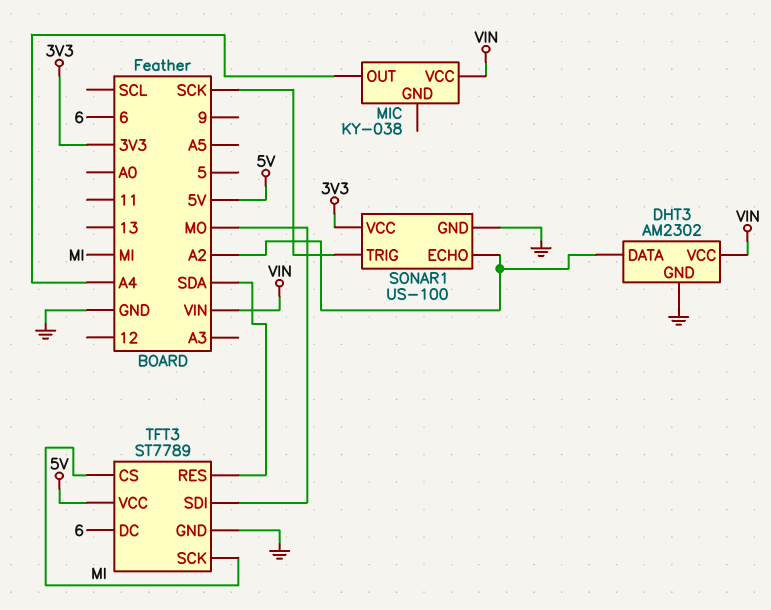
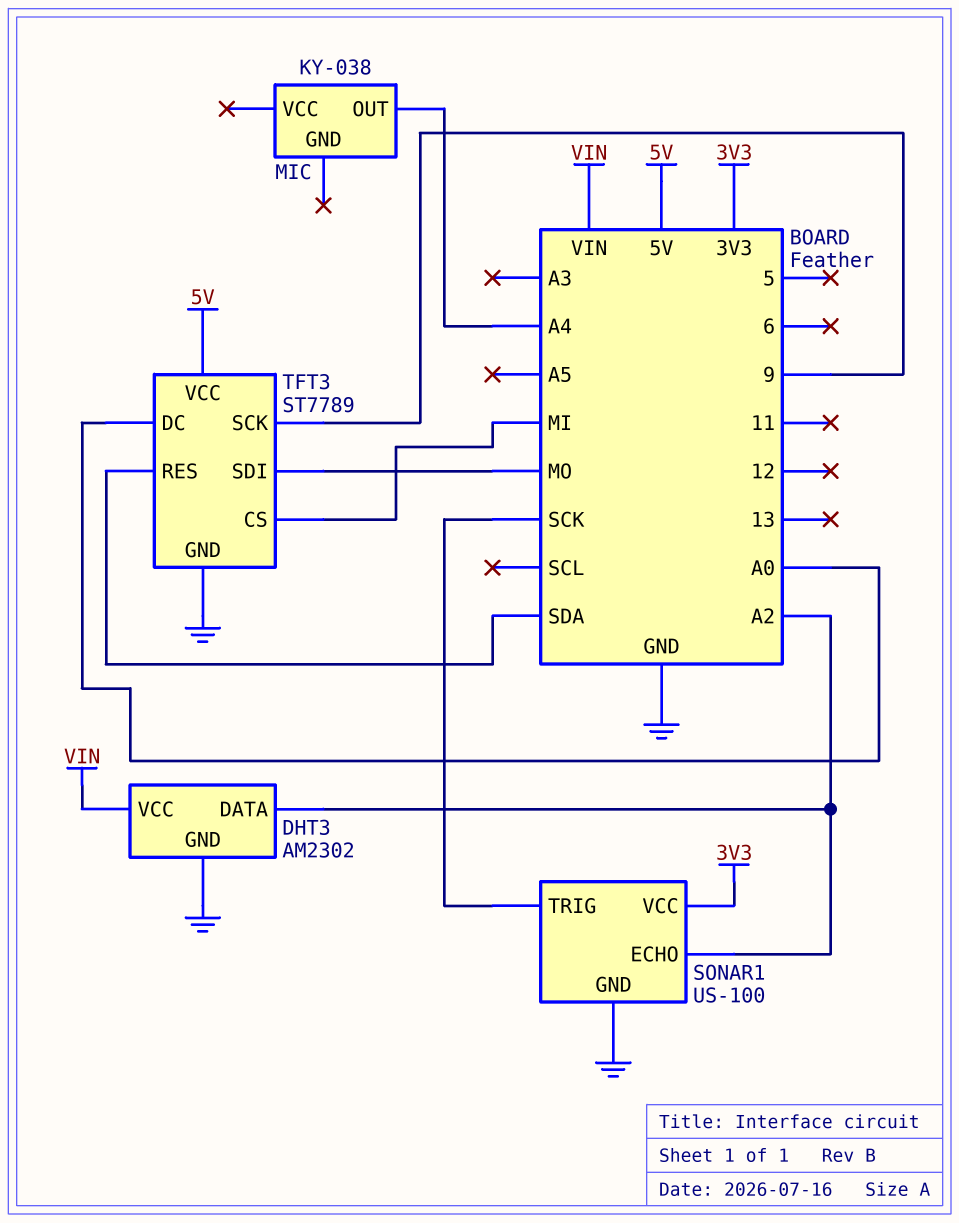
MIC pin VCC: VIN -> none
TFT3 pin DC: 6 -> A0
TFT3 pin SCK: MI -> 9

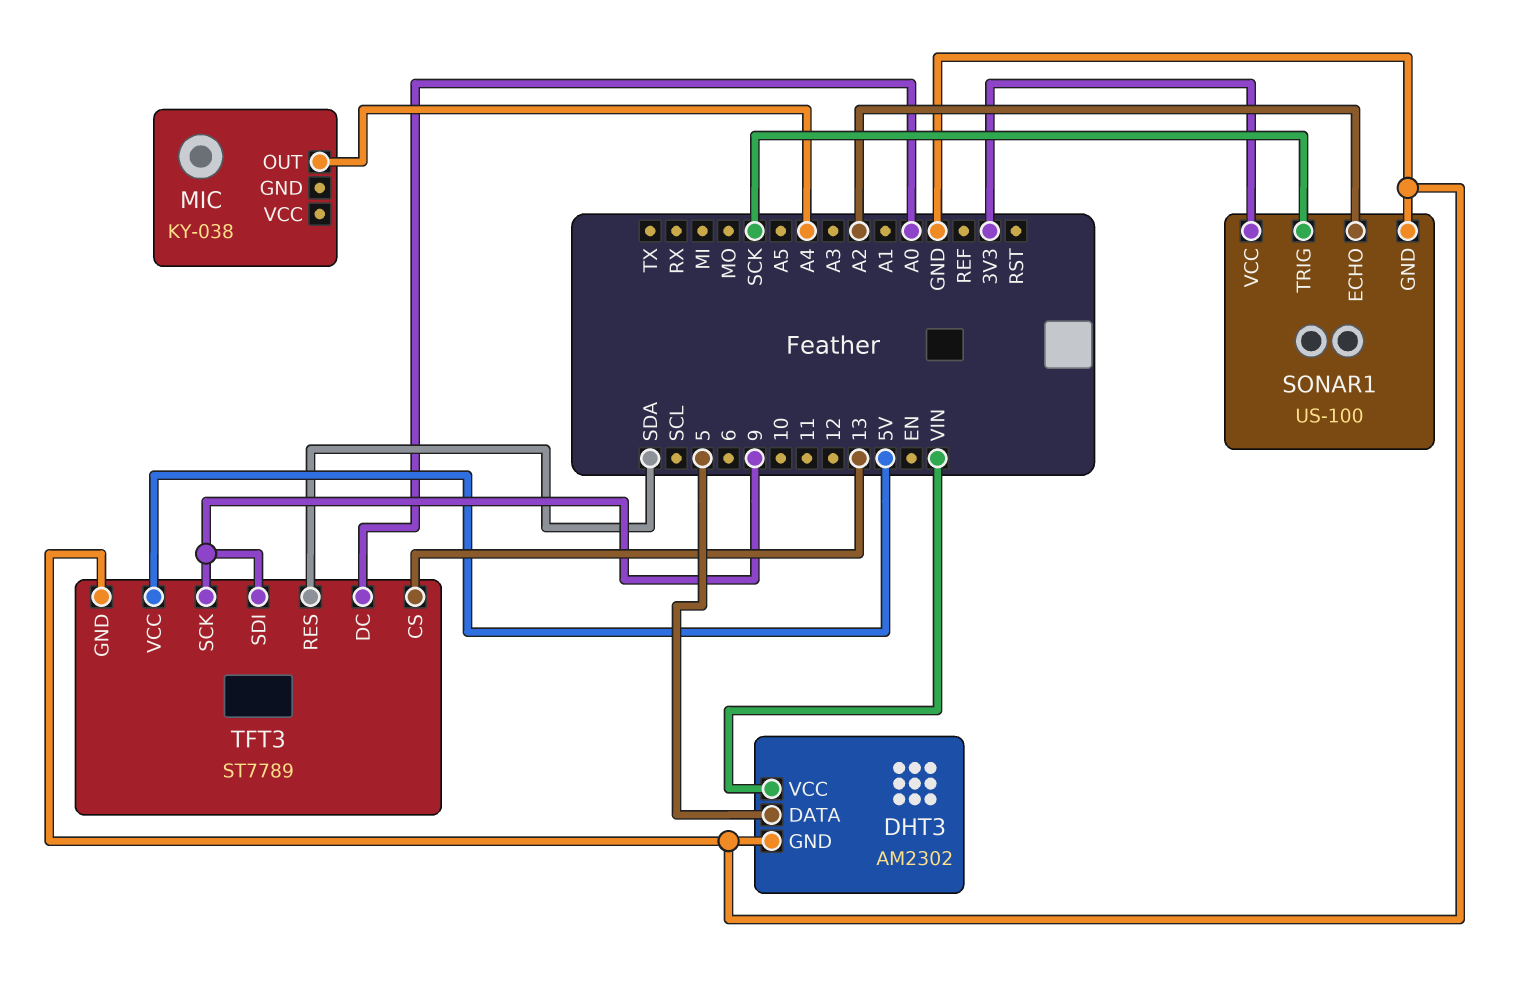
DHT3 pin DATA: A2 -> 5
TFT3 pin CS: MI -> 13
TFT3 pin SDI: MO -> 9

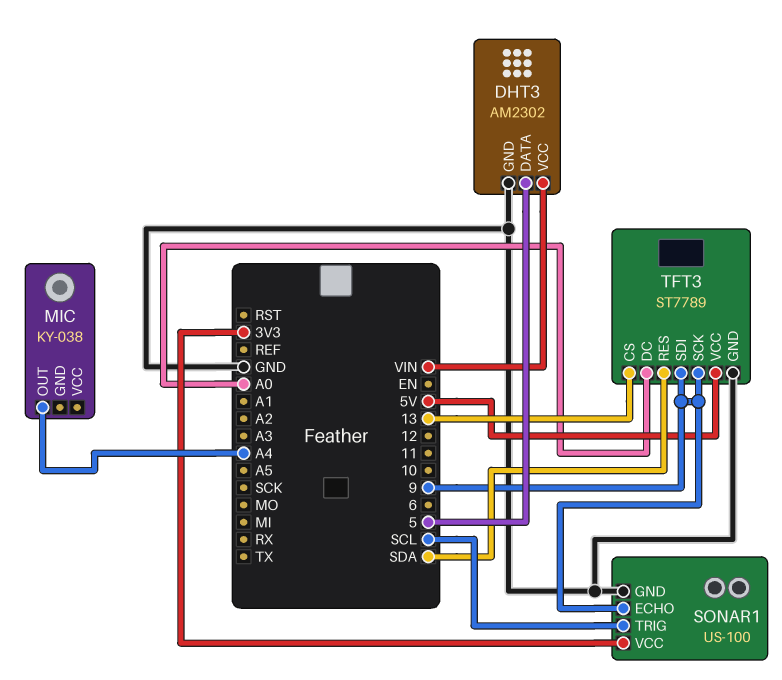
SONAR1 pin ECHO: A2 -> 9
SONAR1 pin TRIG: SCK -> SCL

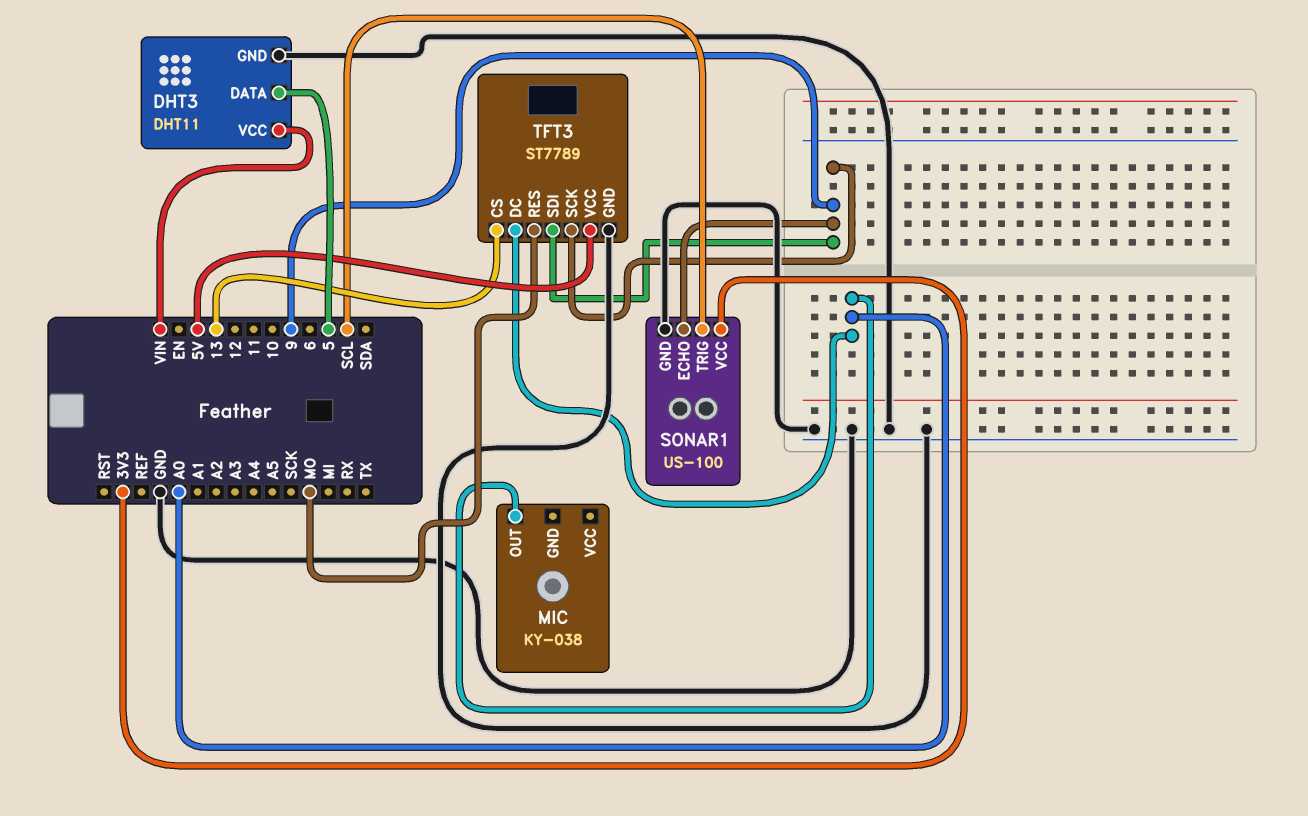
DHT3: AM2302 -> DHT11
MIC pin OUT: A4 -> A0
TFT3 pin RES: SDA -> MO

